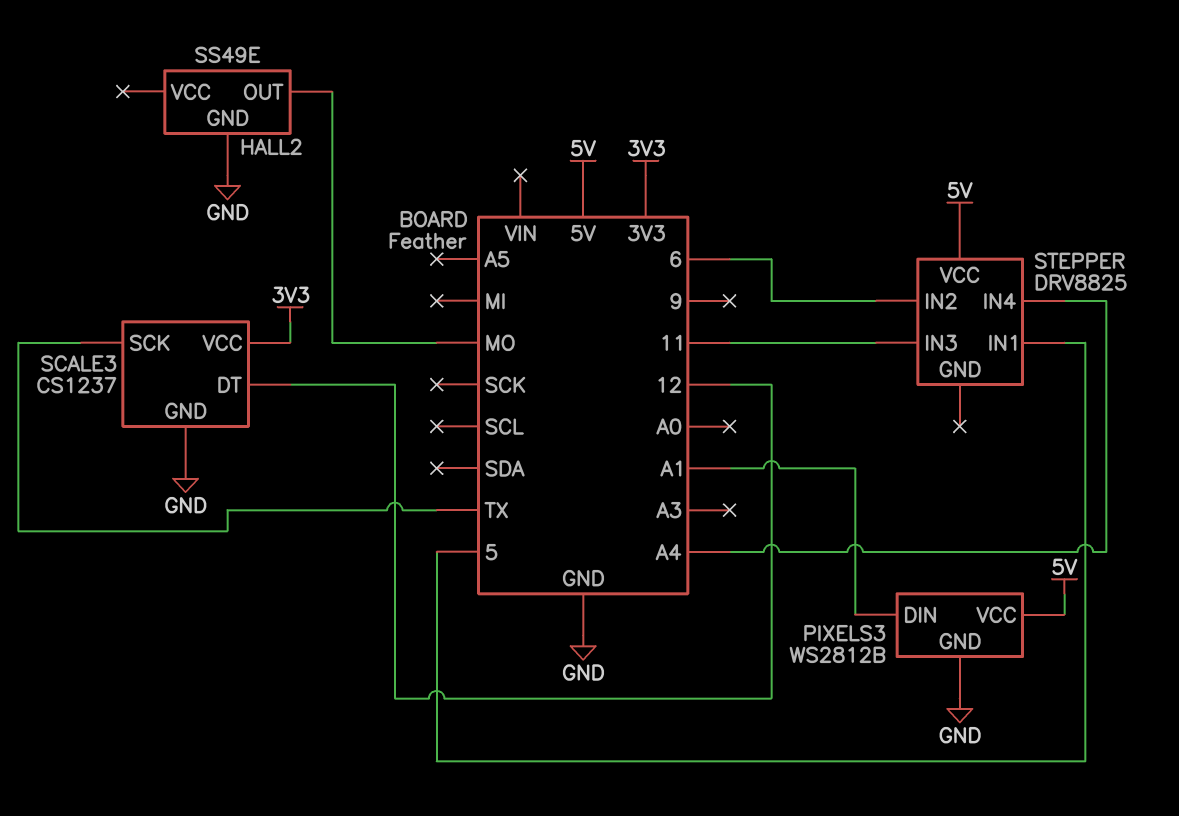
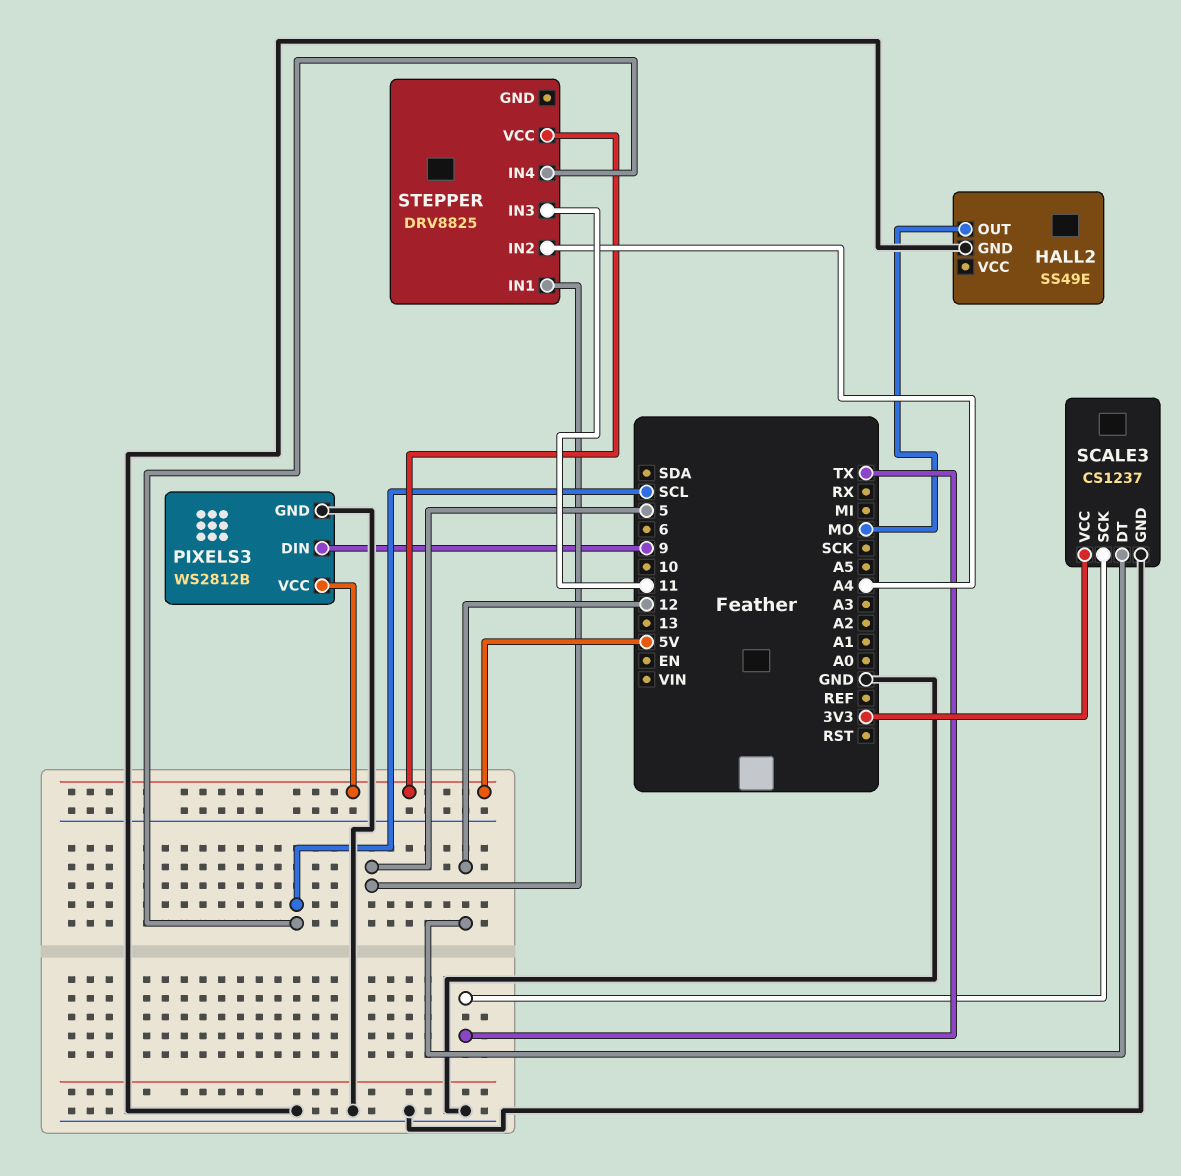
PIXELS3 pin DIN: A1 -> 9
STEPPER pin IN2: 6 -> A4
STEPPER pin IN4: A4 -> SCL

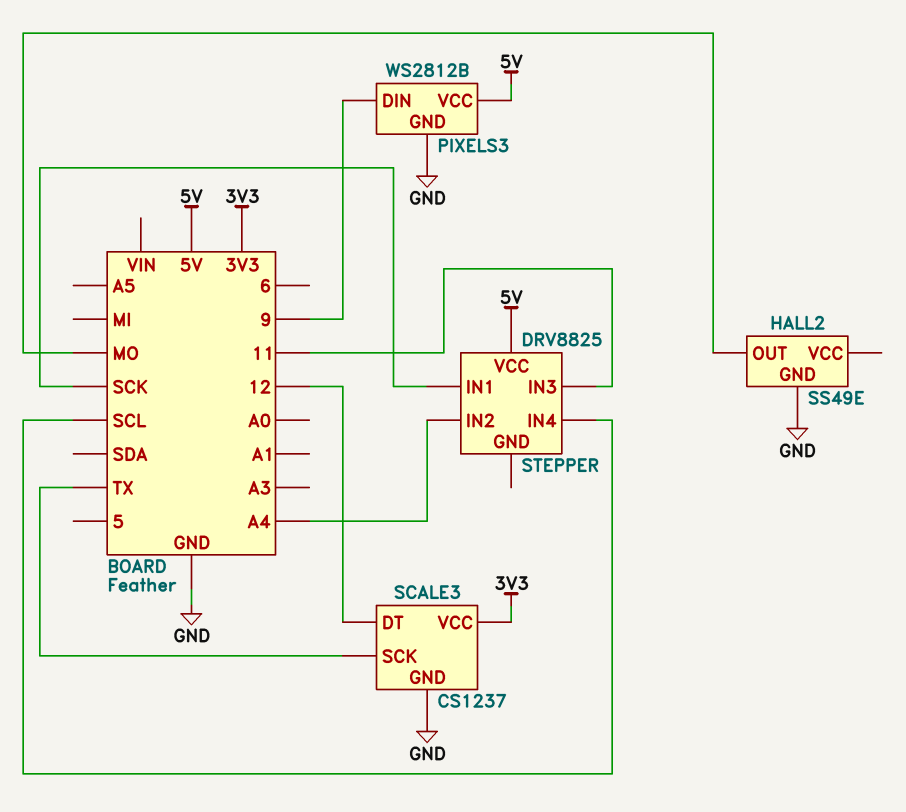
STEPPER pin IN1: 5 -> SCK

